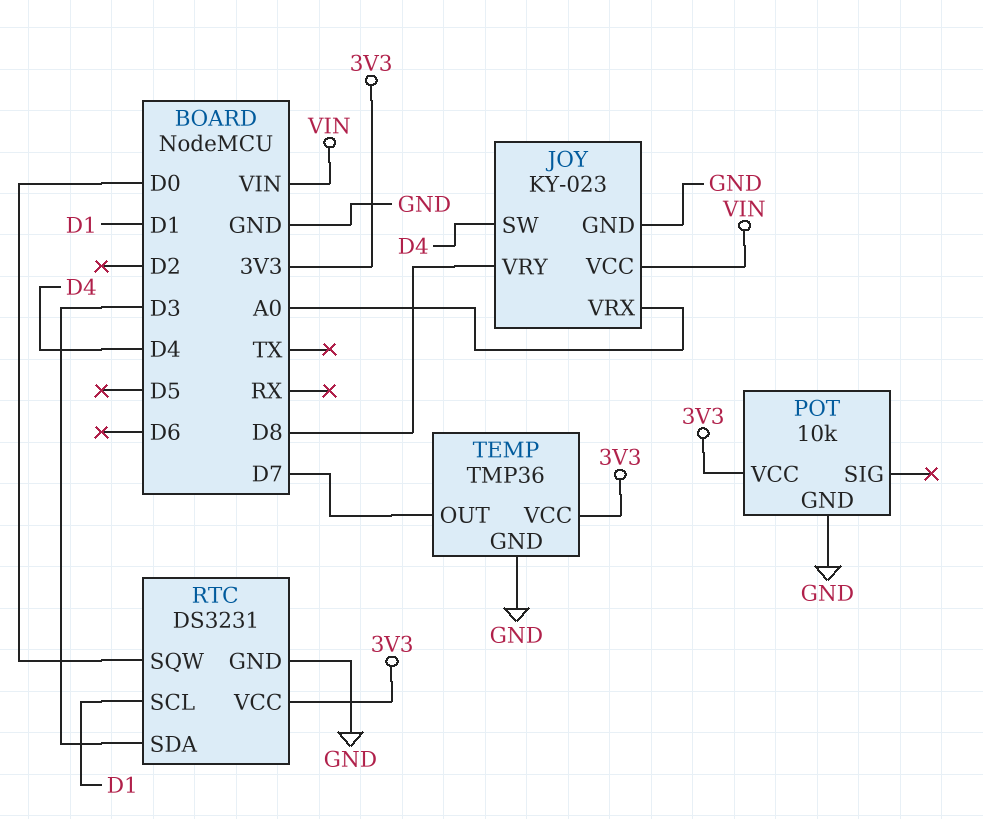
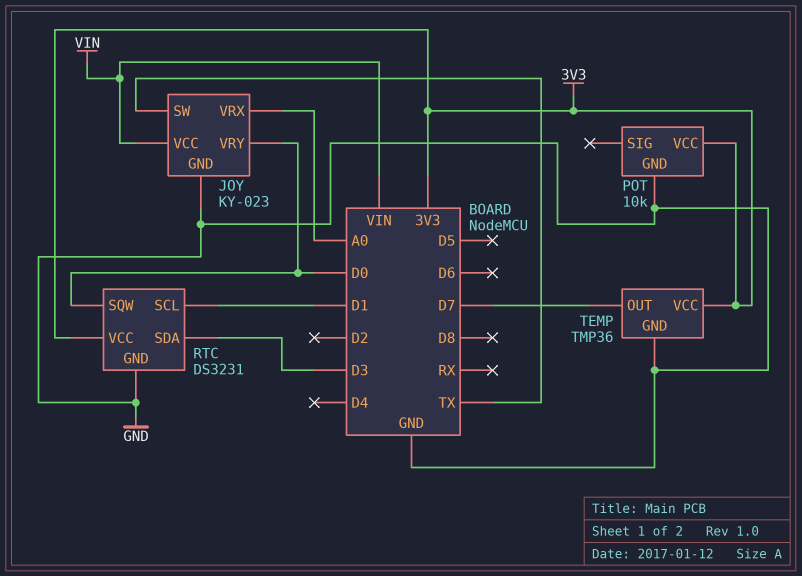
JOY pin SW: D4 -> TX
JOY pin VRY: D8 -> D0

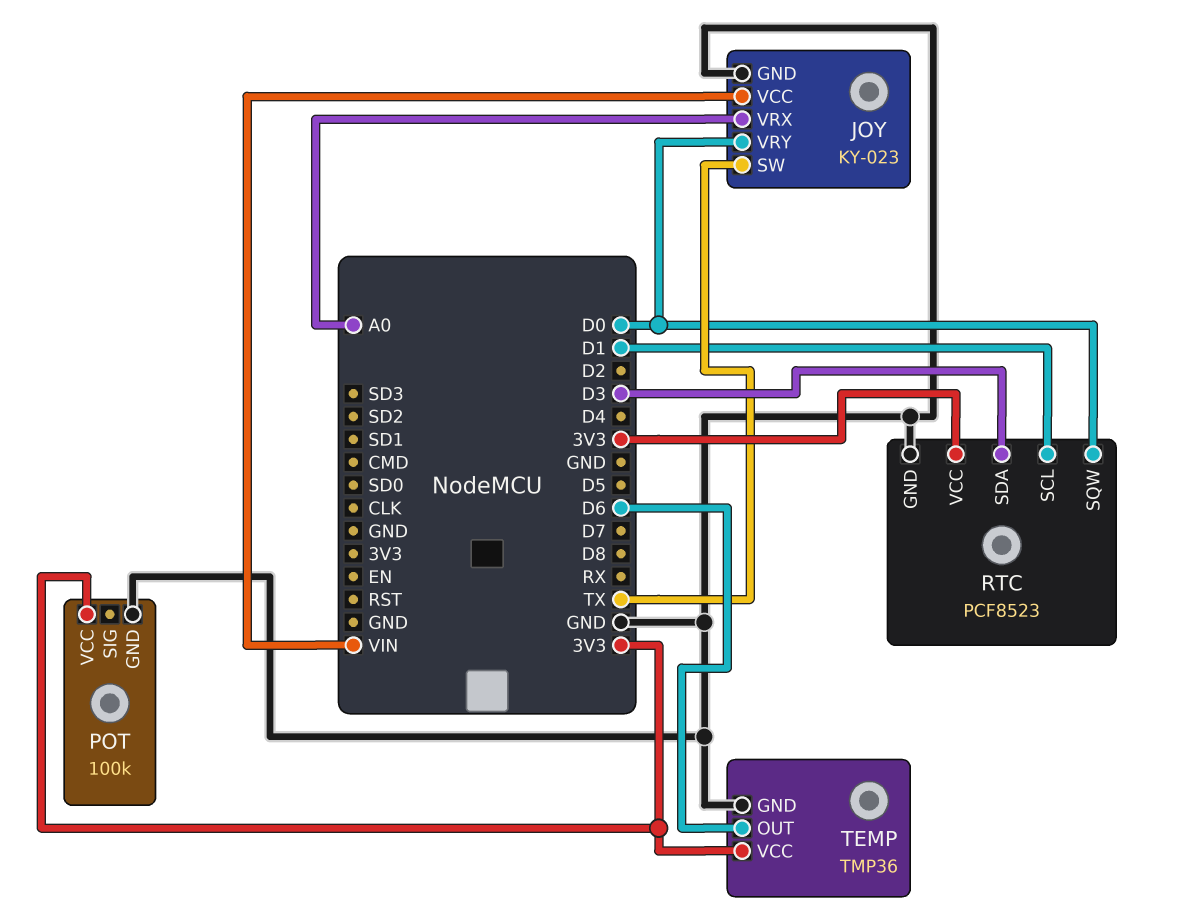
POT: 10k -> 100k
RTC: DS3231 -> PCF8523
TEMP pin OUT: D7 -> D6

